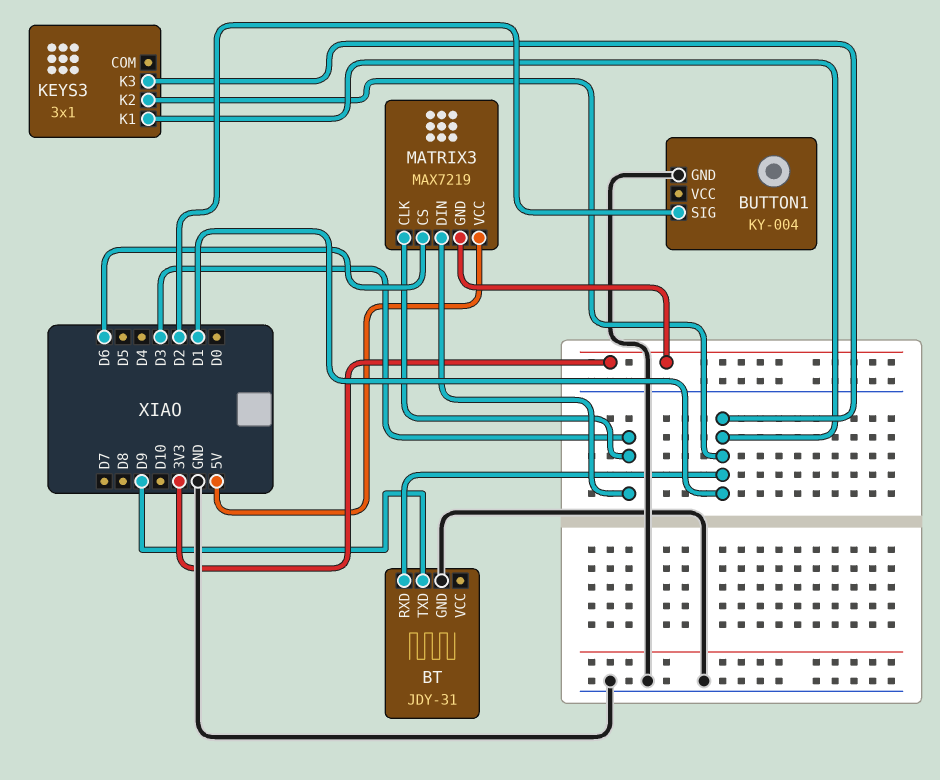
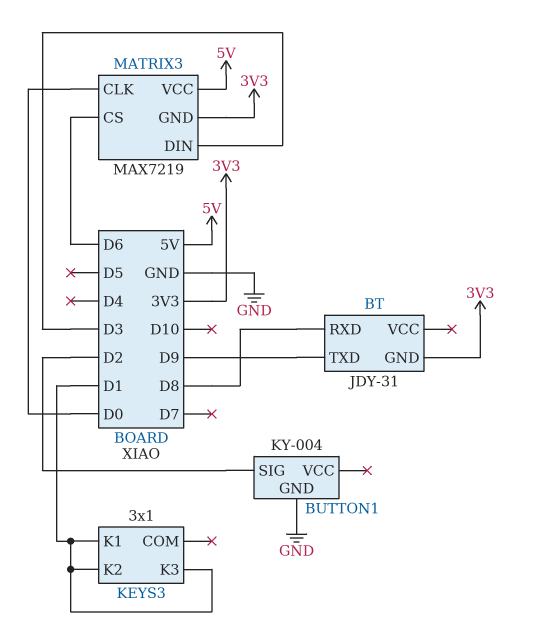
BT pin GND: GND -> 3V3
BT pin RXD: D1 -> D8
MATRIX3 pin CLK: D3 -> D0

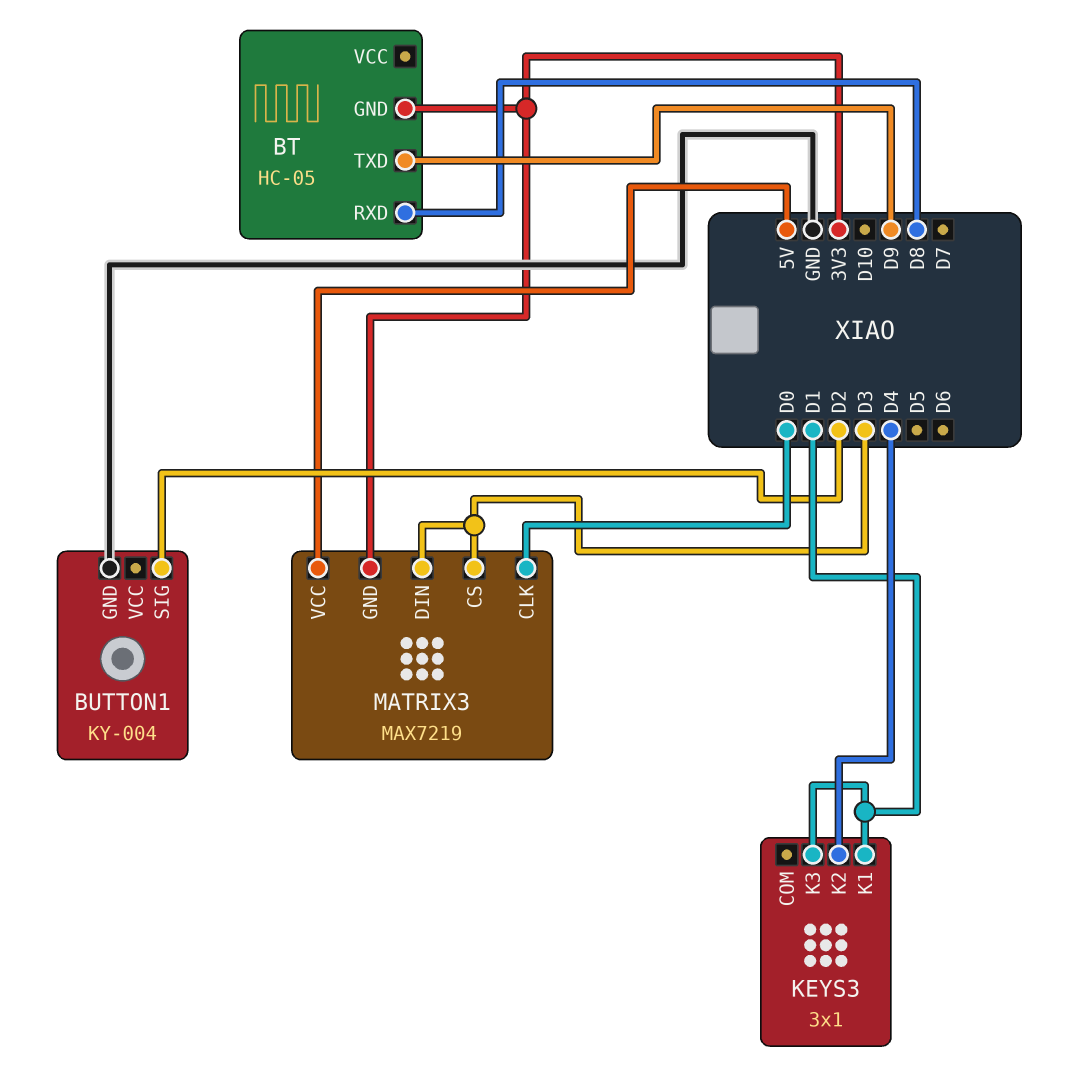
BT: JDY-31 -> HC-05
KEYS3 pin K2: D1 -> D4
MATRIX3 pin CS: D6 -> D3

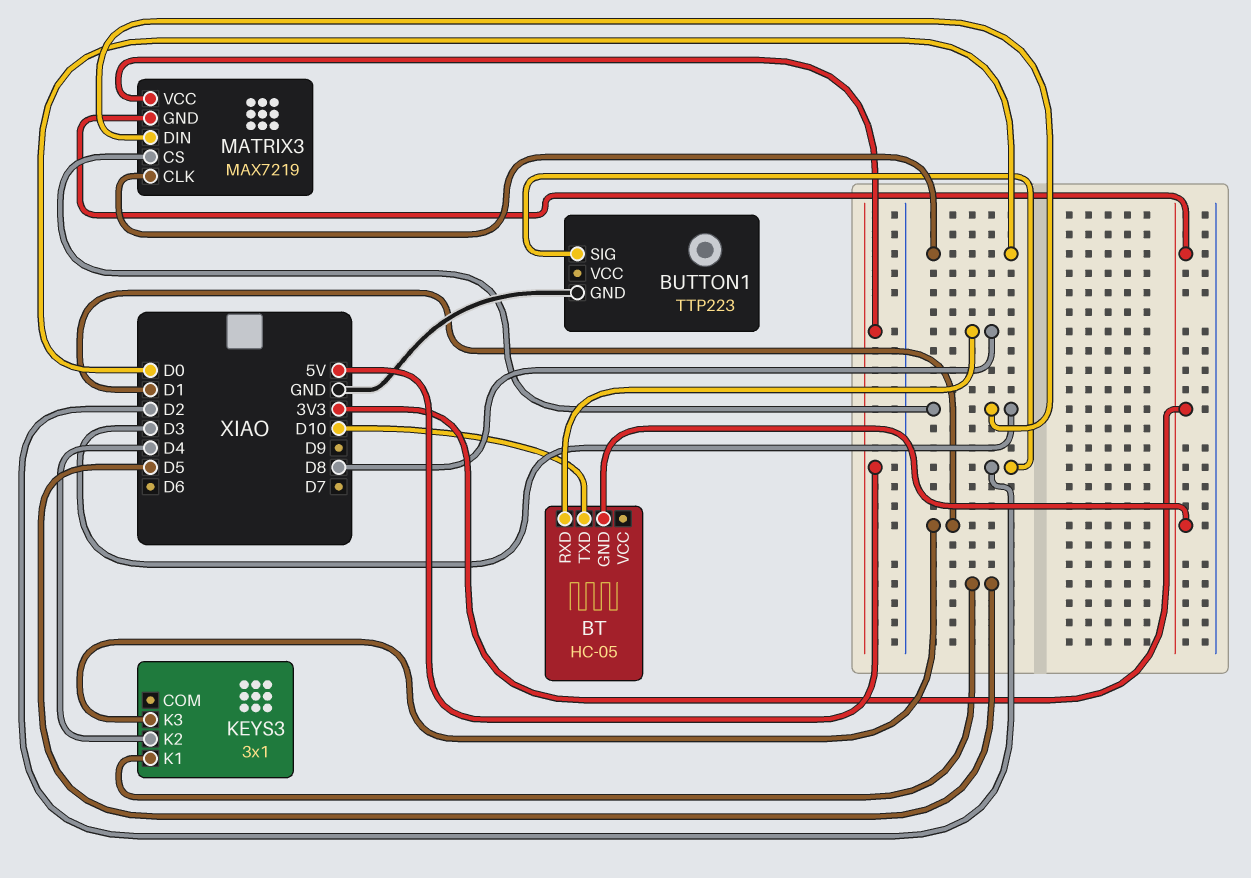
BT pin TXD: D9 -> D10
BUTTON1: KY-004 -> TTP223
KEYS3 pin K1: D1 -> D5

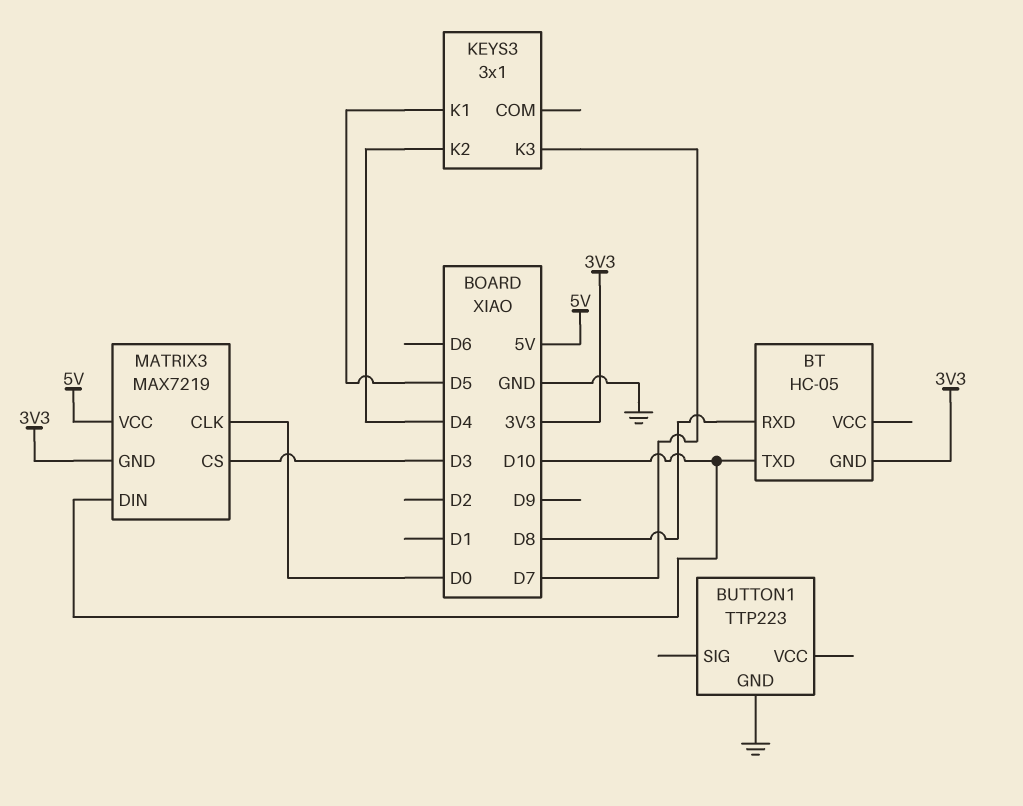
BUTTON1 pin SIG: D2 -> none
KEYS3 pin K3: D1 -> D7
MATRIX3 pin DIN: D3 -> D10

